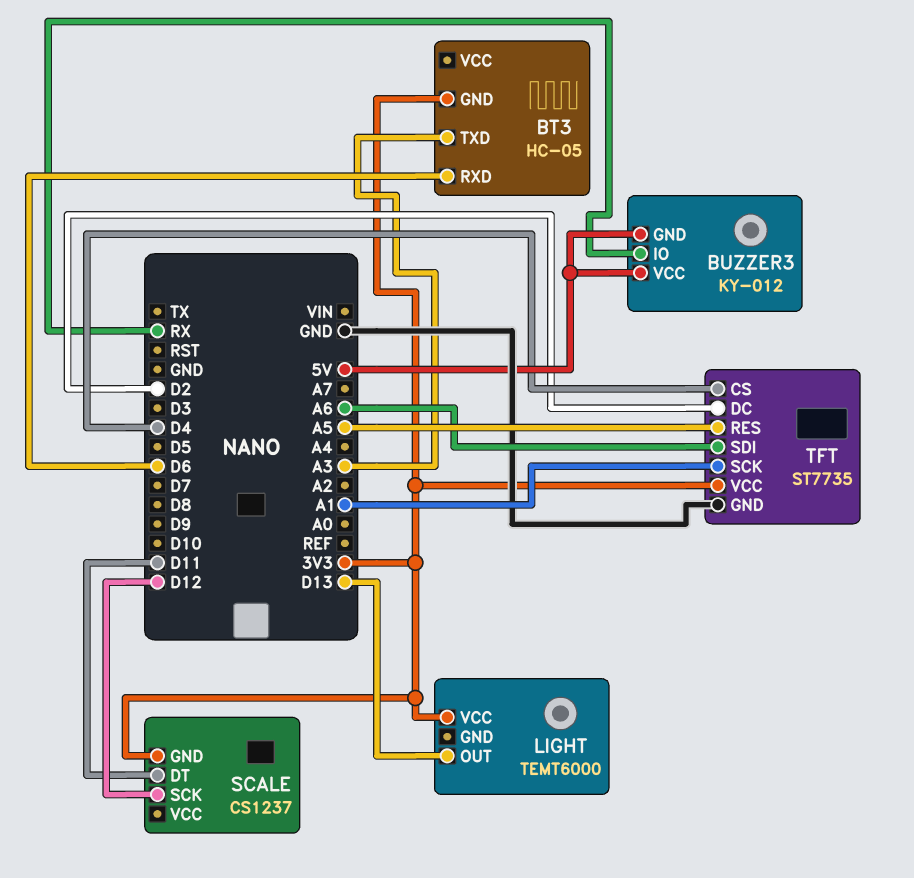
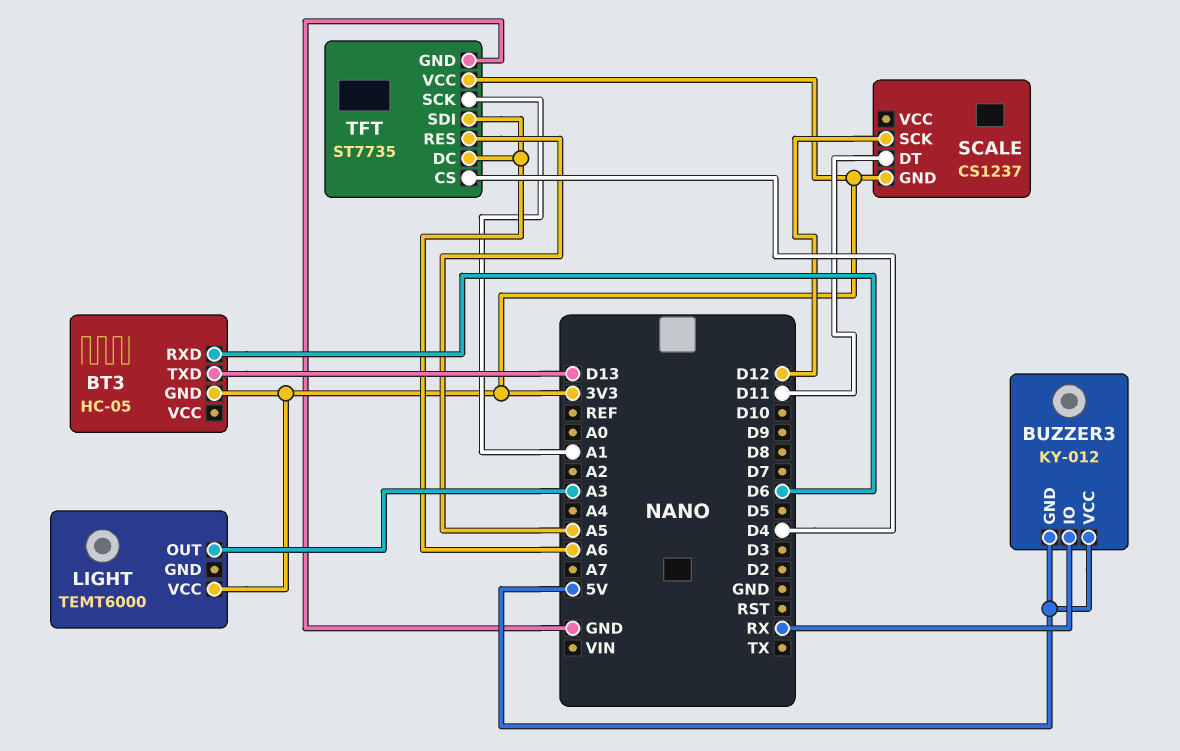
BT3 pin TXD: A3 -> D13
LIGHT pin OUT: D13 -> A3
TFT pin DC: D2 -> A6

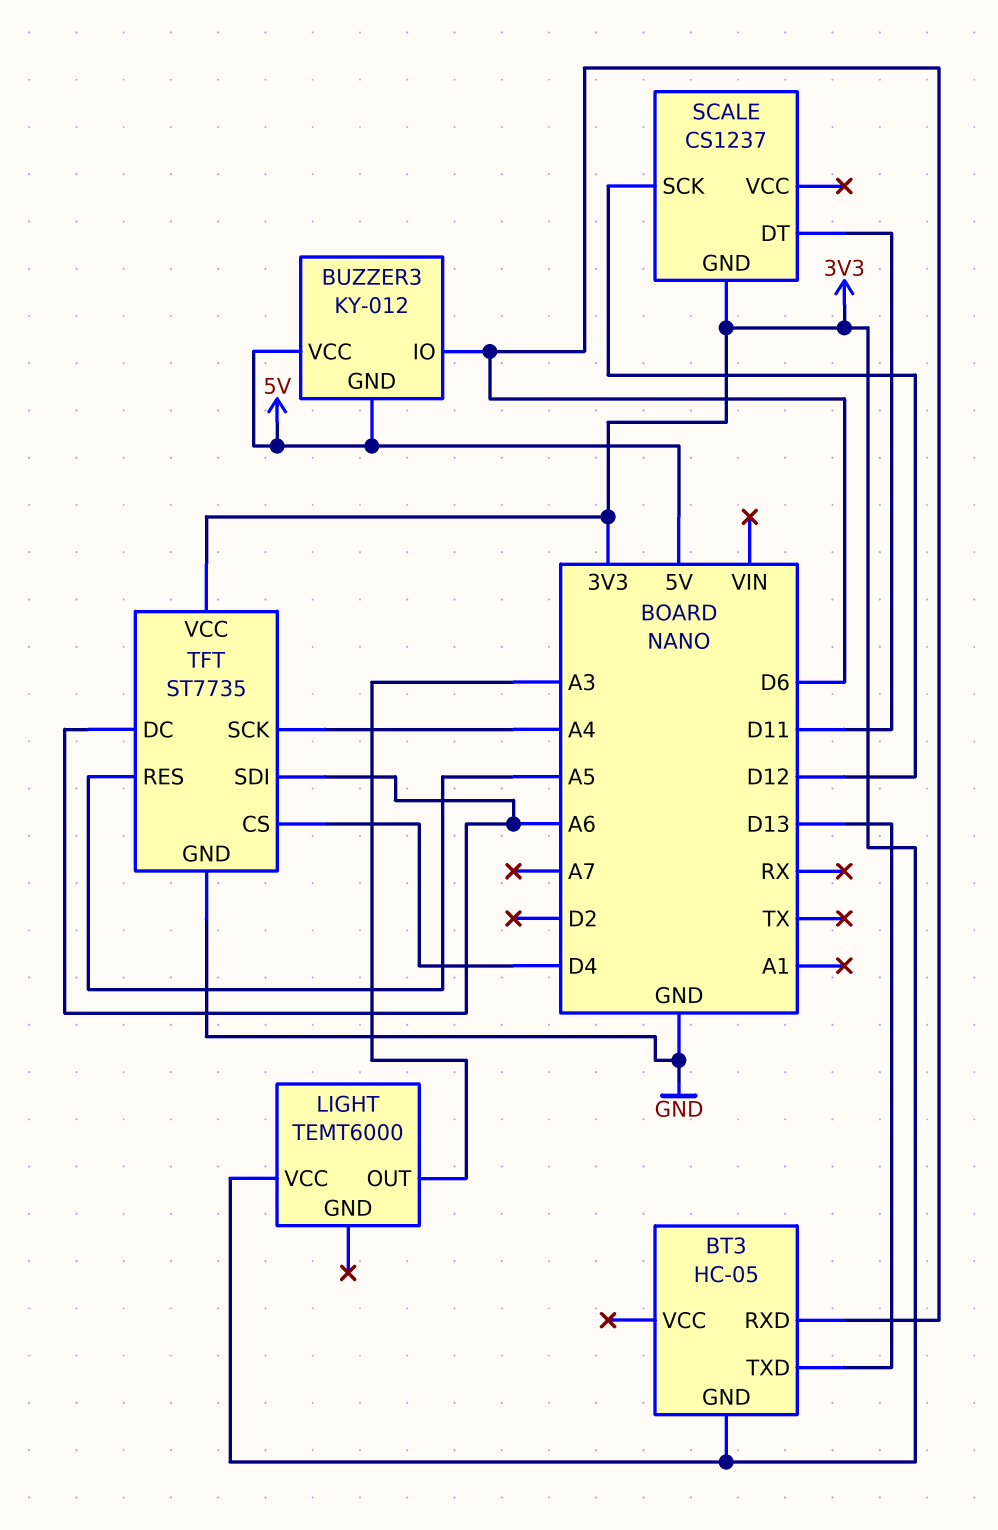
BUZZER3 pin IO: RX -> D6
TFT pin SCK: A1 -> A4

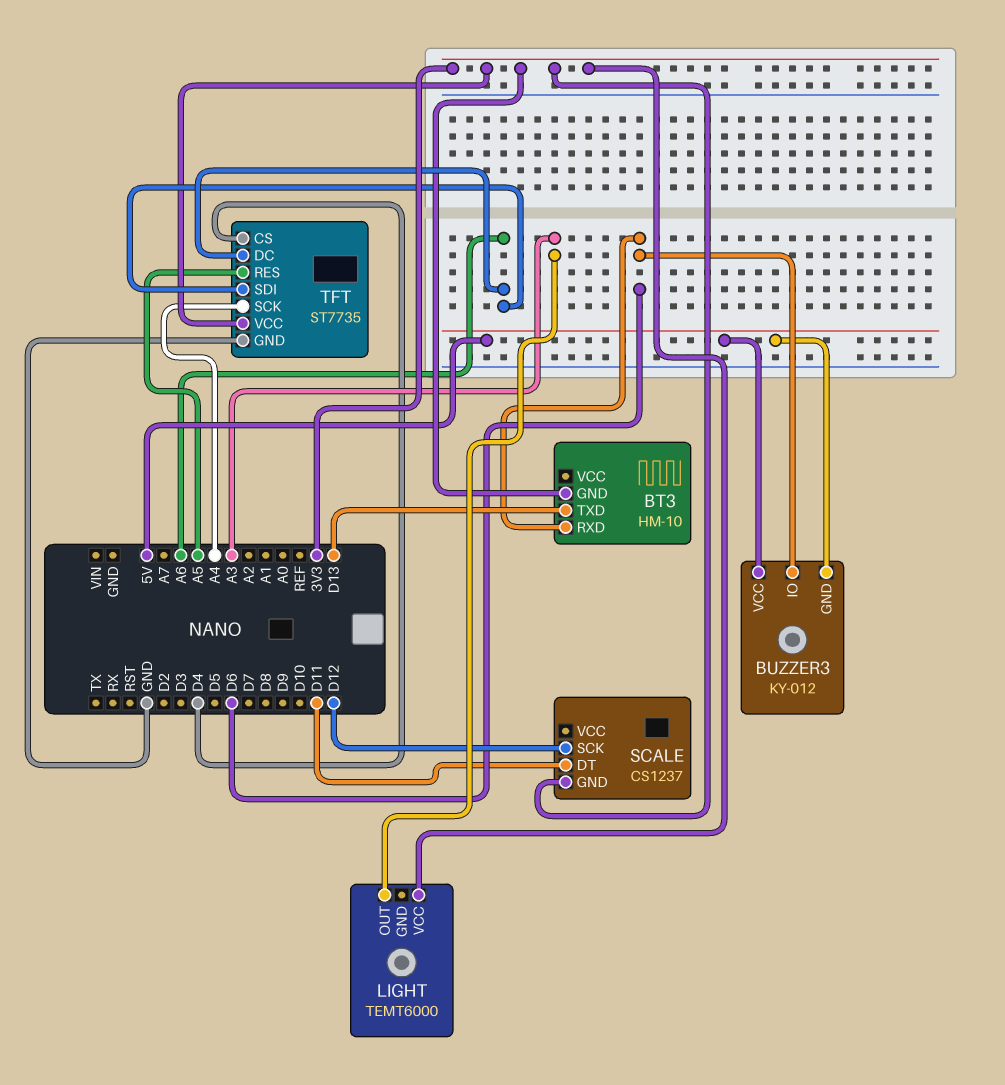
BT3: HC-05 -> HM-10

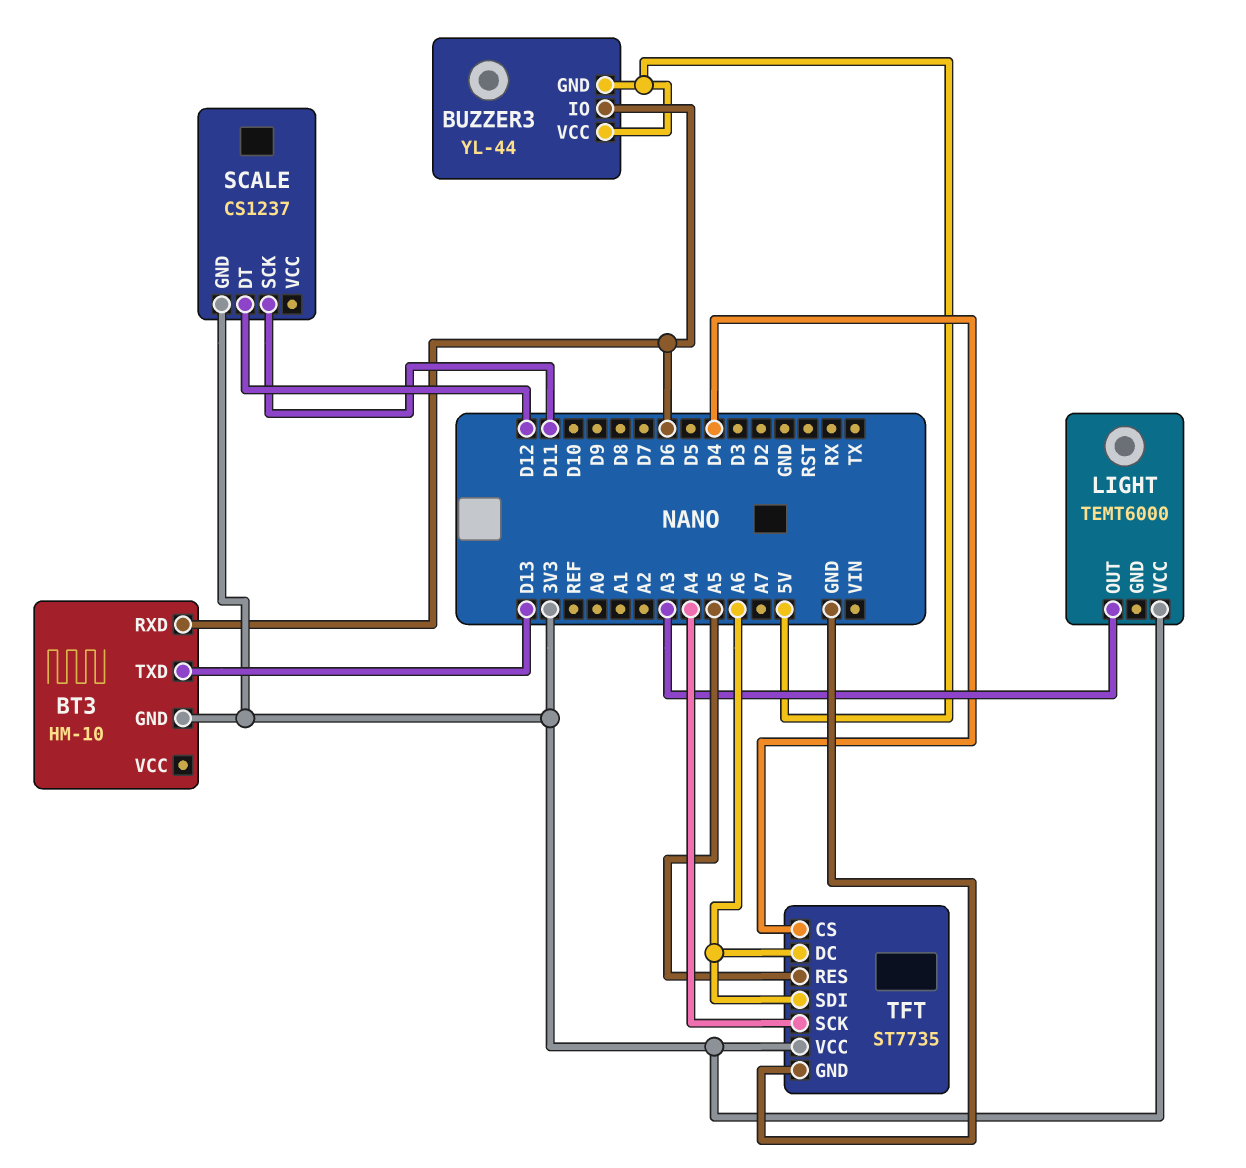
BUZZER3: KY-012 -> YL-44
SCALE pin DT: D11 -> D12
SCALE pin SCK: D12 -> D11

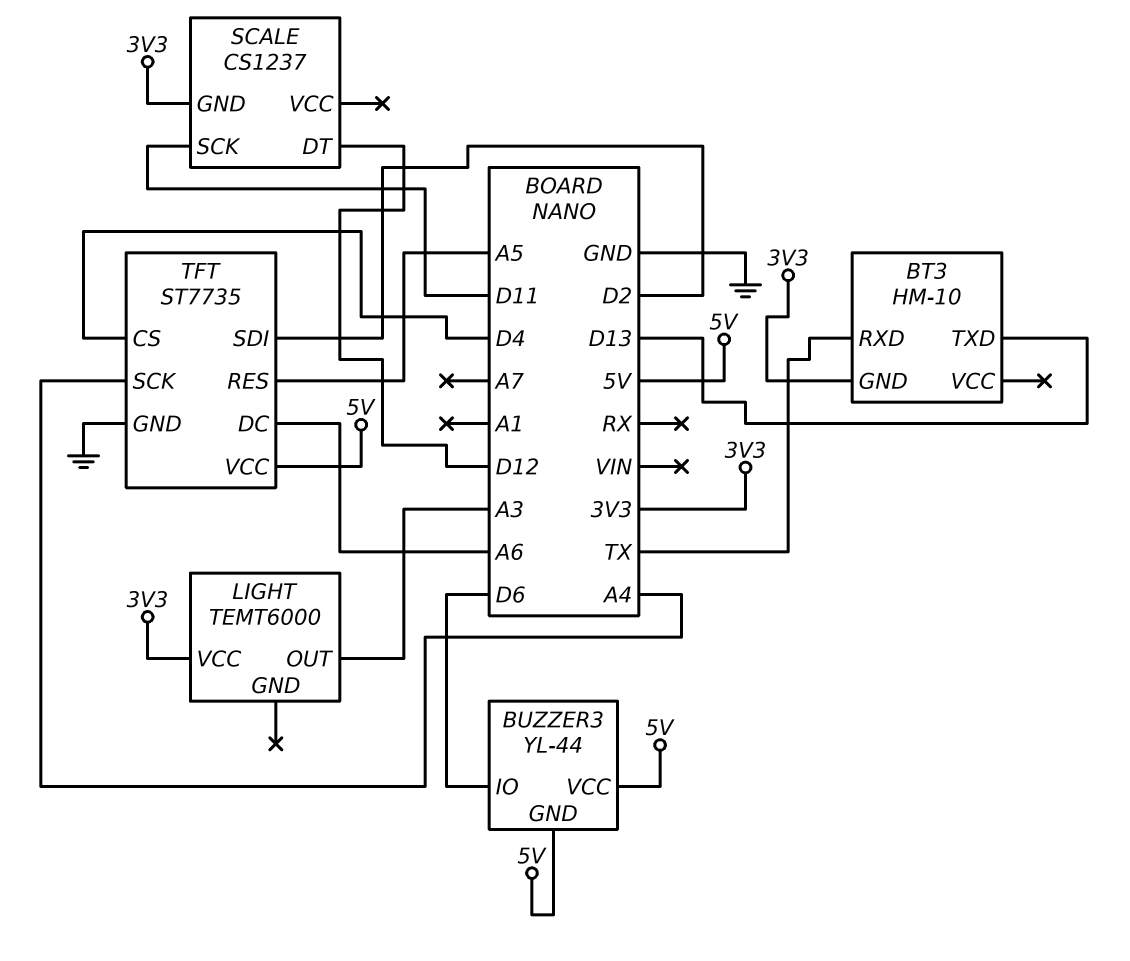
BT3 pin RXD: D6 -> TX
TFT pin SDI: A6 -> D2
TFT pin VCC: 3V3 -> 5V

